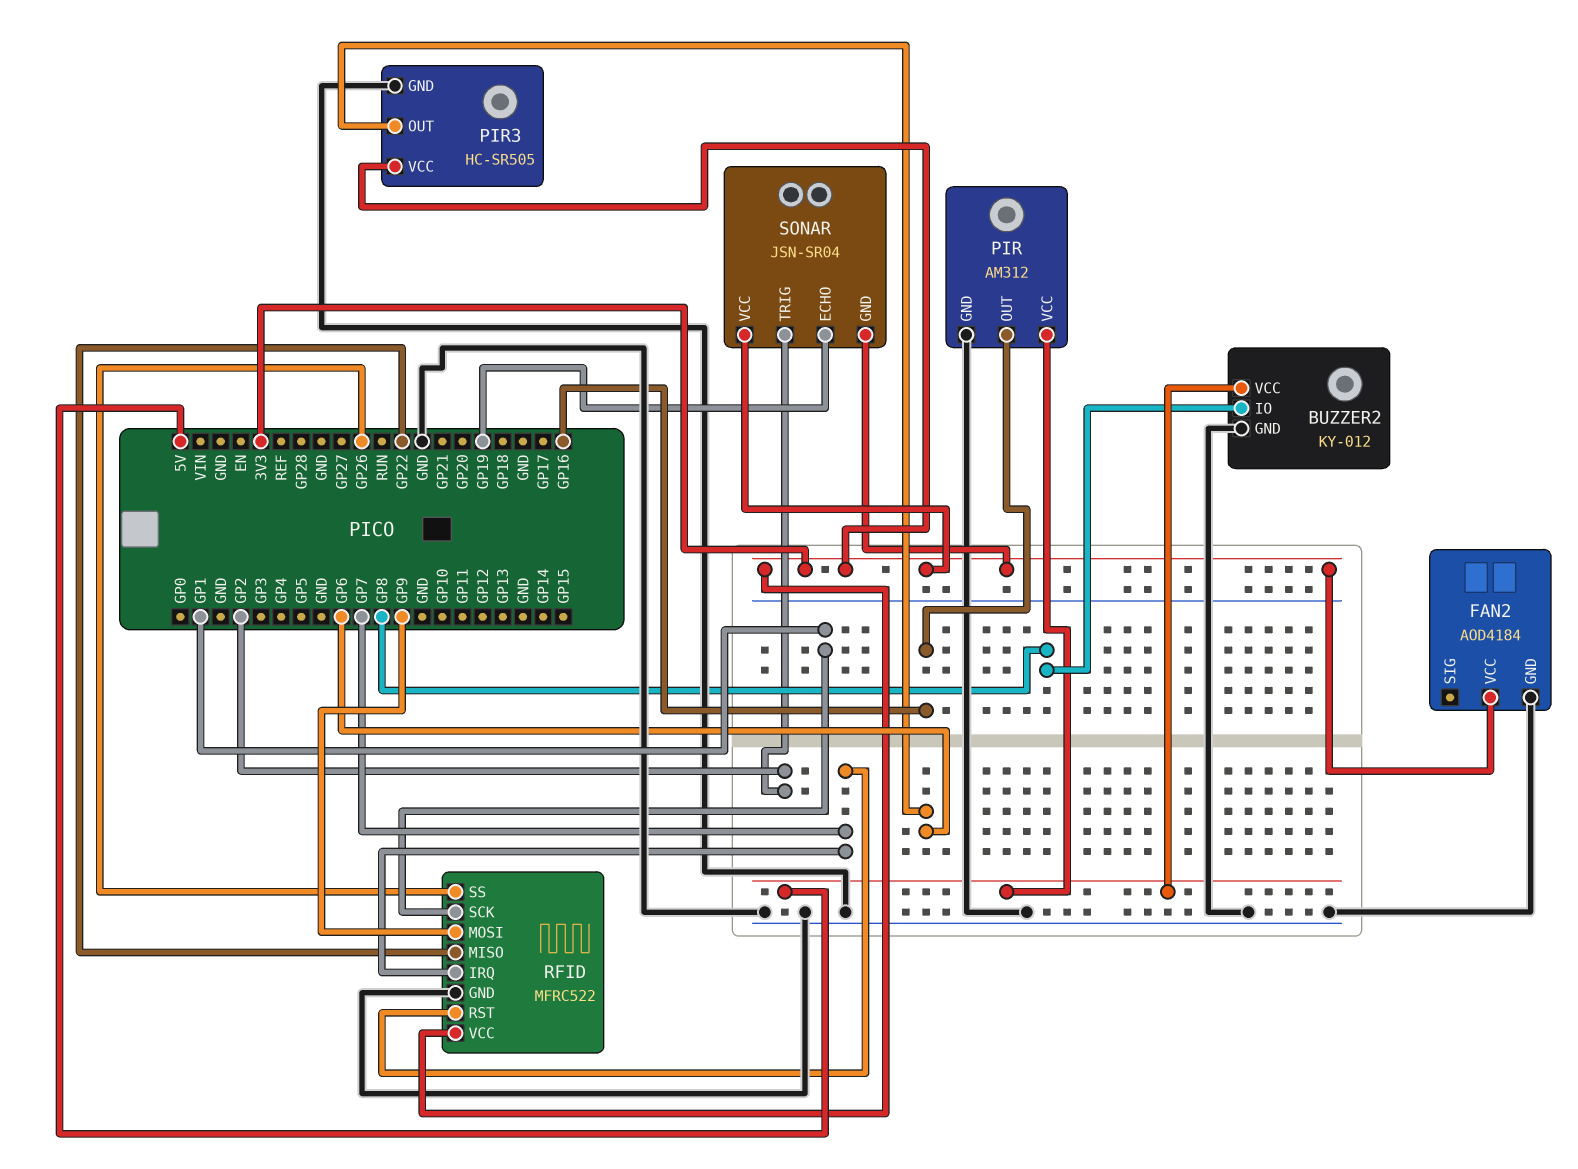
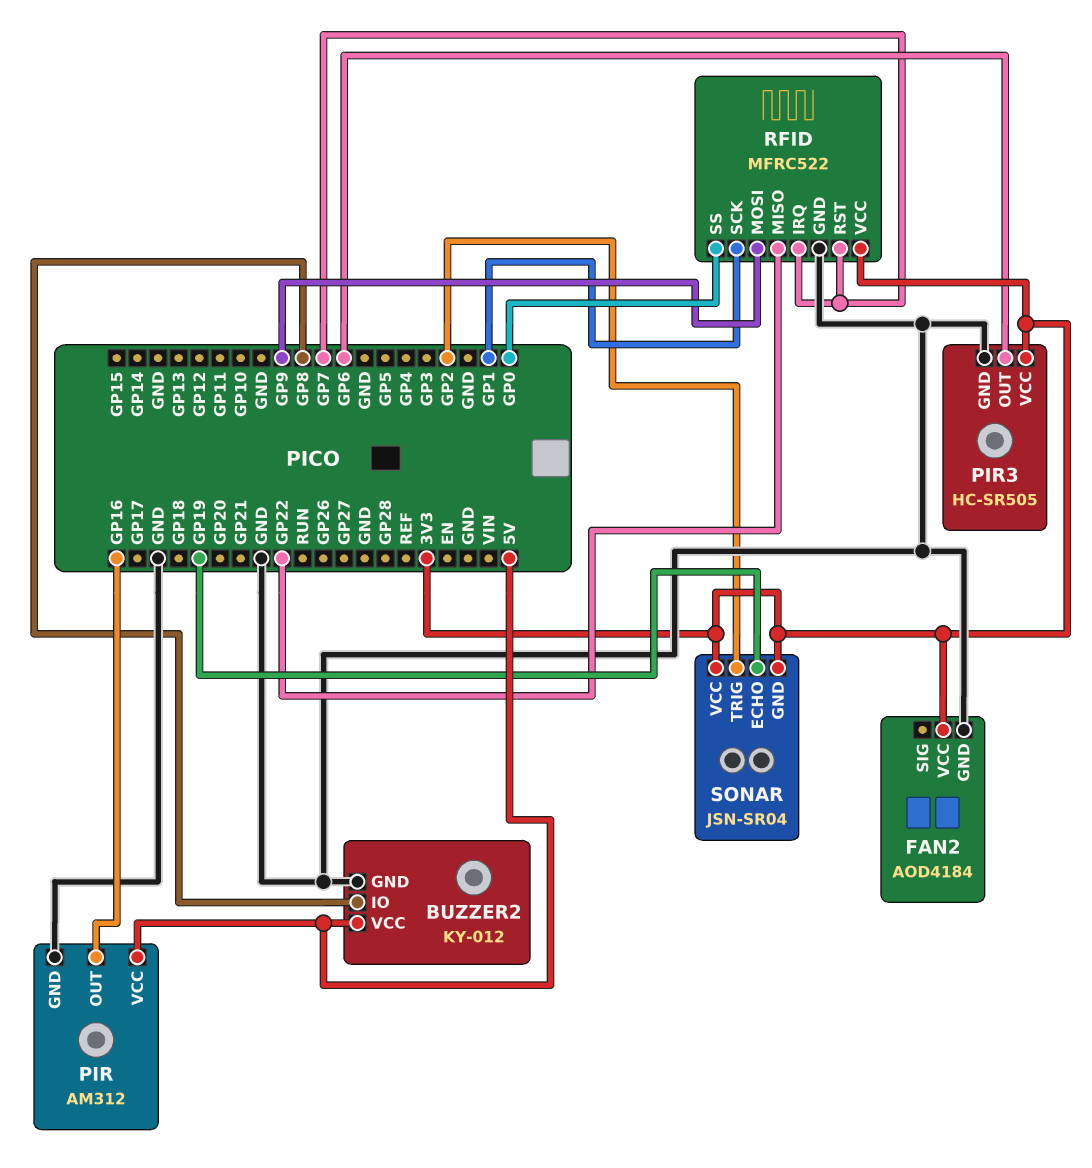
RFID pin SS: GP26 -> GP0

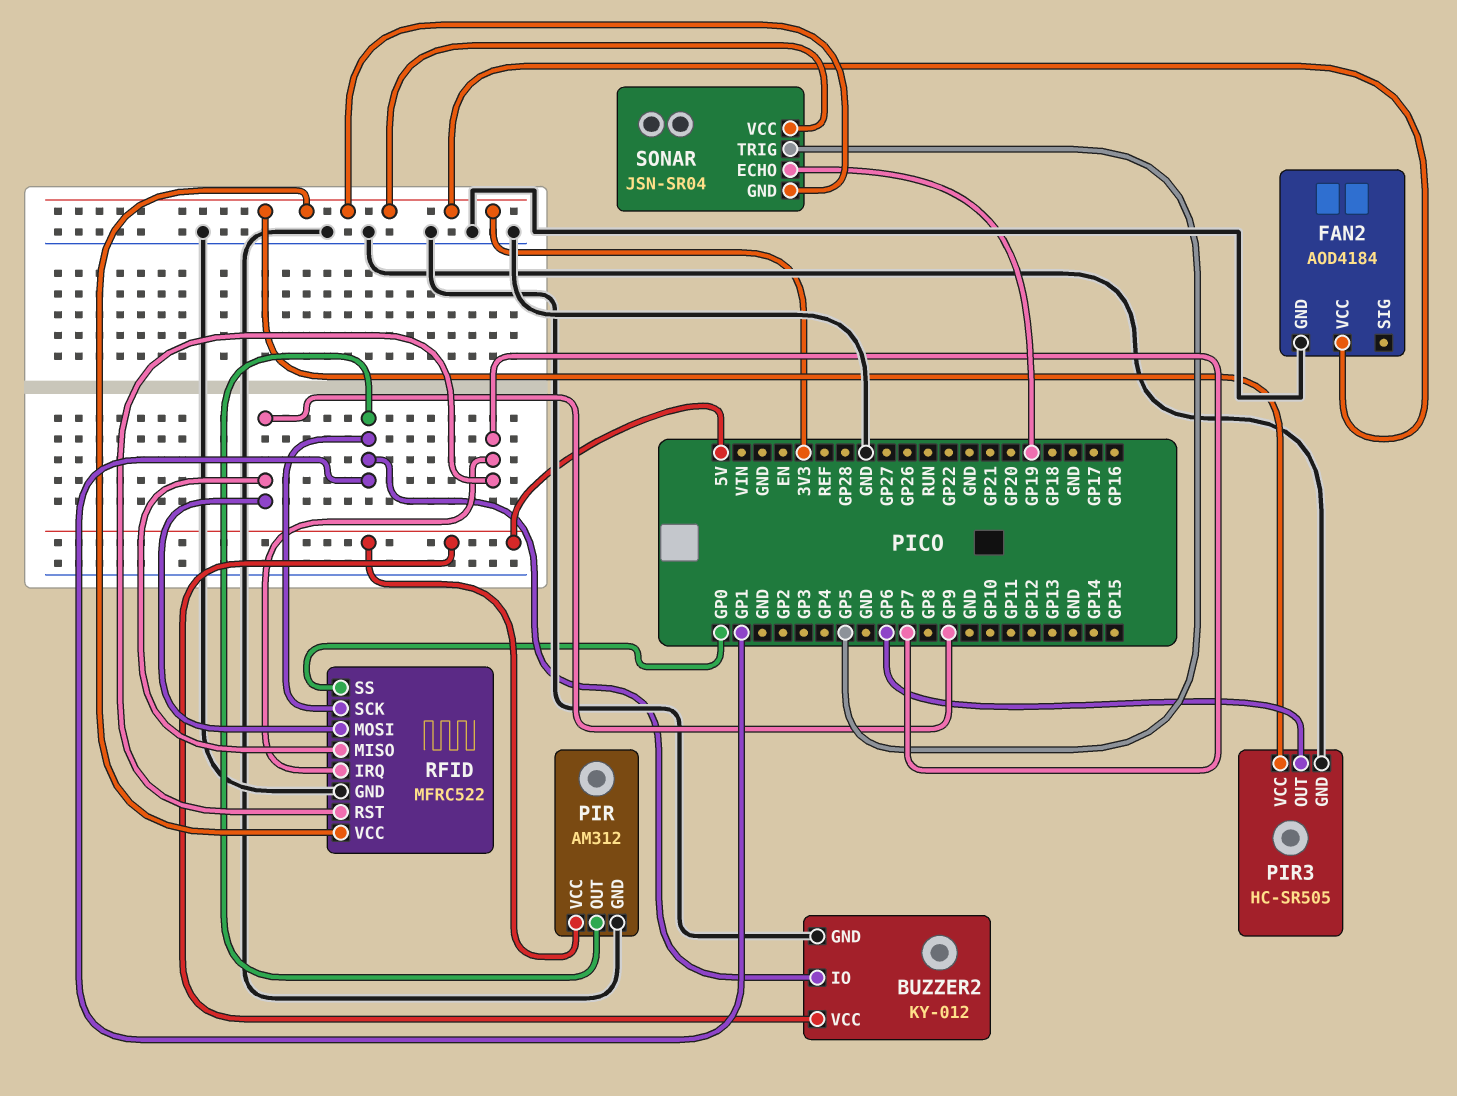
BUZZER2 pin IO: GP8 -> GP1
PIR pin OUT: GP16 -> GP1
RFID pin MISO: GP22 -> GP9
SONAR pin TRIG: GP2 -> GP5

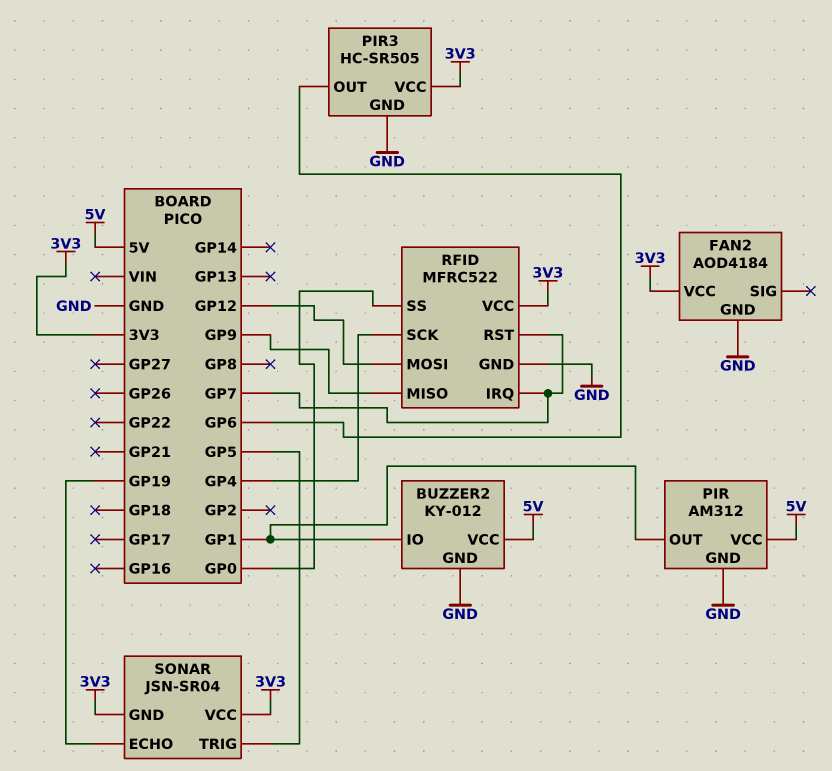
RFID pin MOSI: GP9 -> GP12
RFID pin SCK: GP1 -> GP4

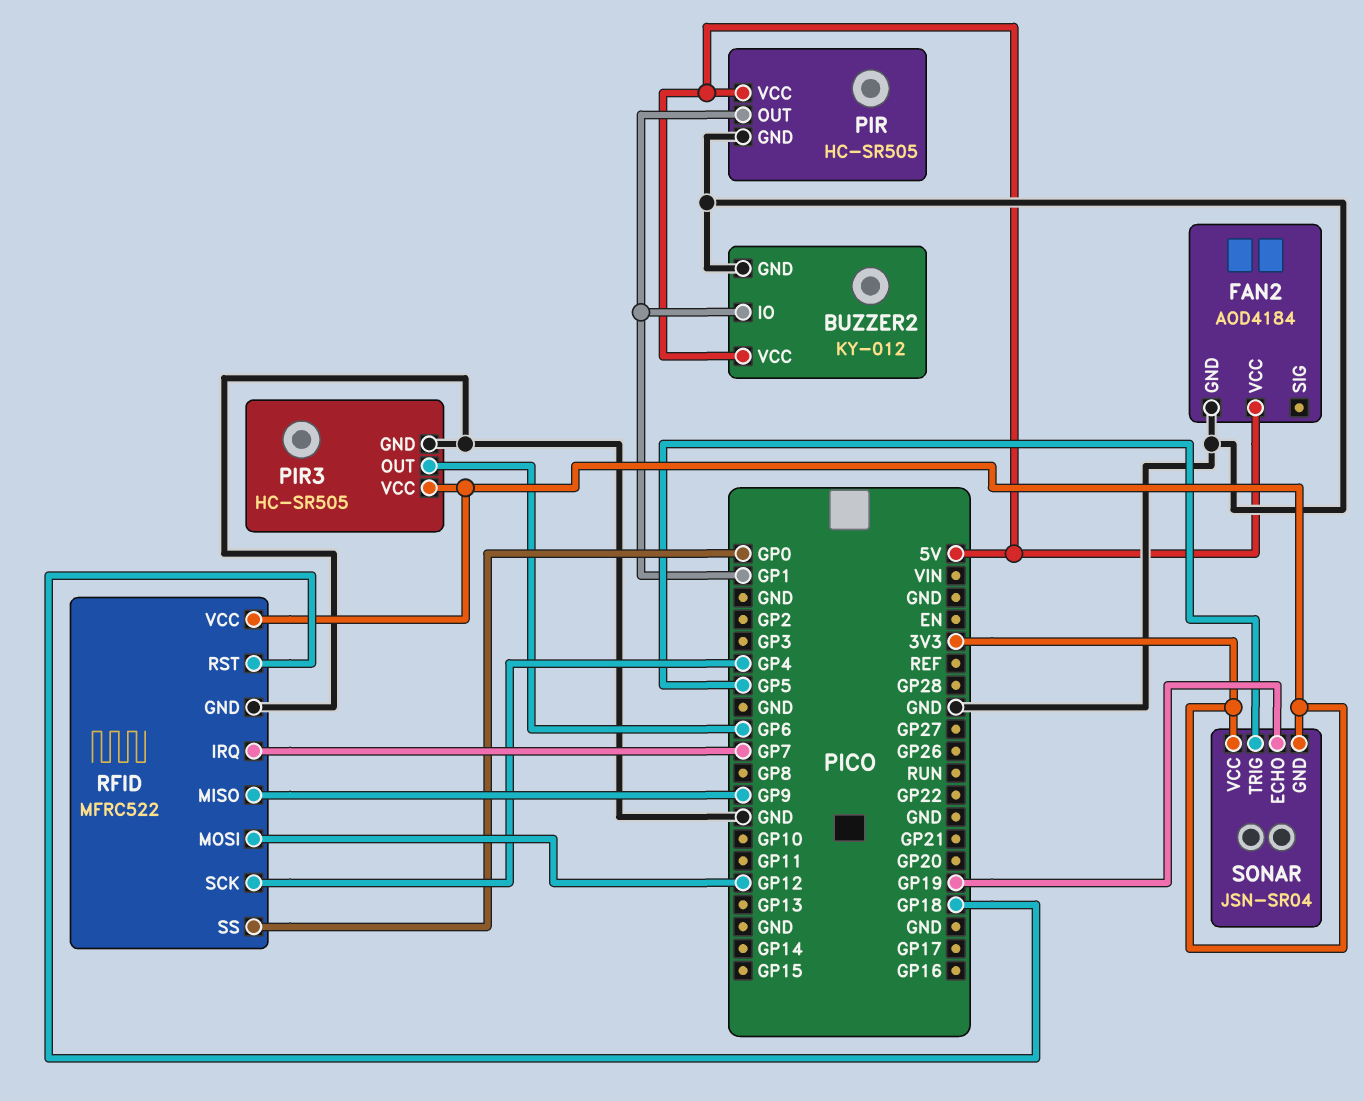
FAN2 pin VCC: 3V3 -> 5V
PIR: AM312 -> HC-SR505
RFID pin RST: GP7 -> GP18

